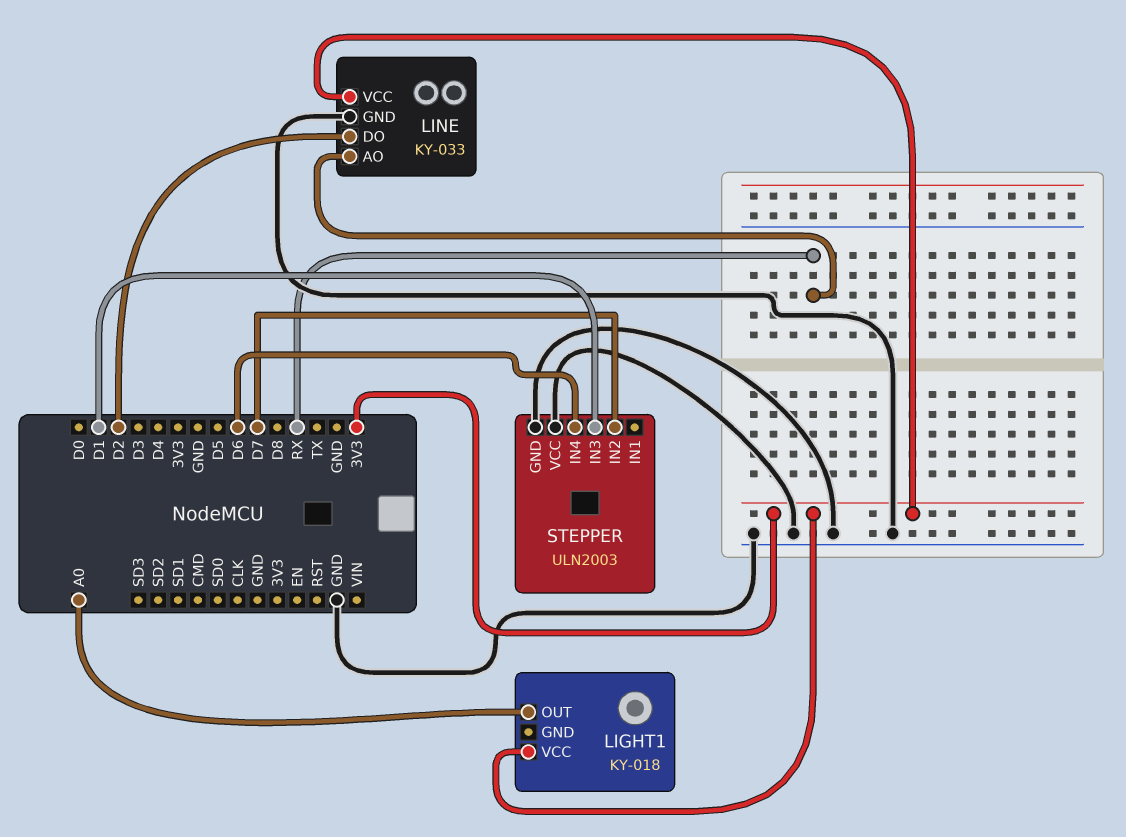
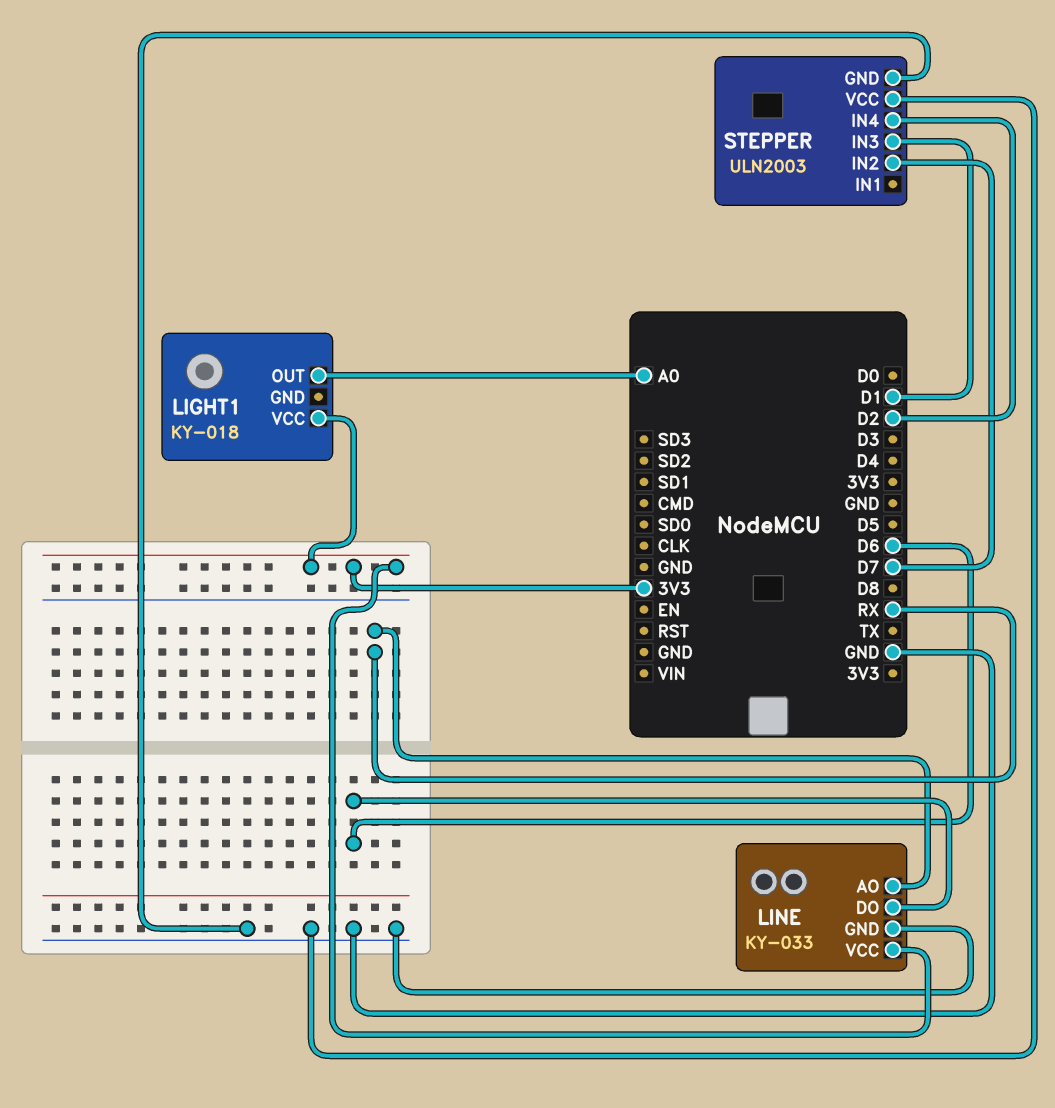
LINE pin DO: D2 -> D6
STEPPER pin IN4: D6 -> D2

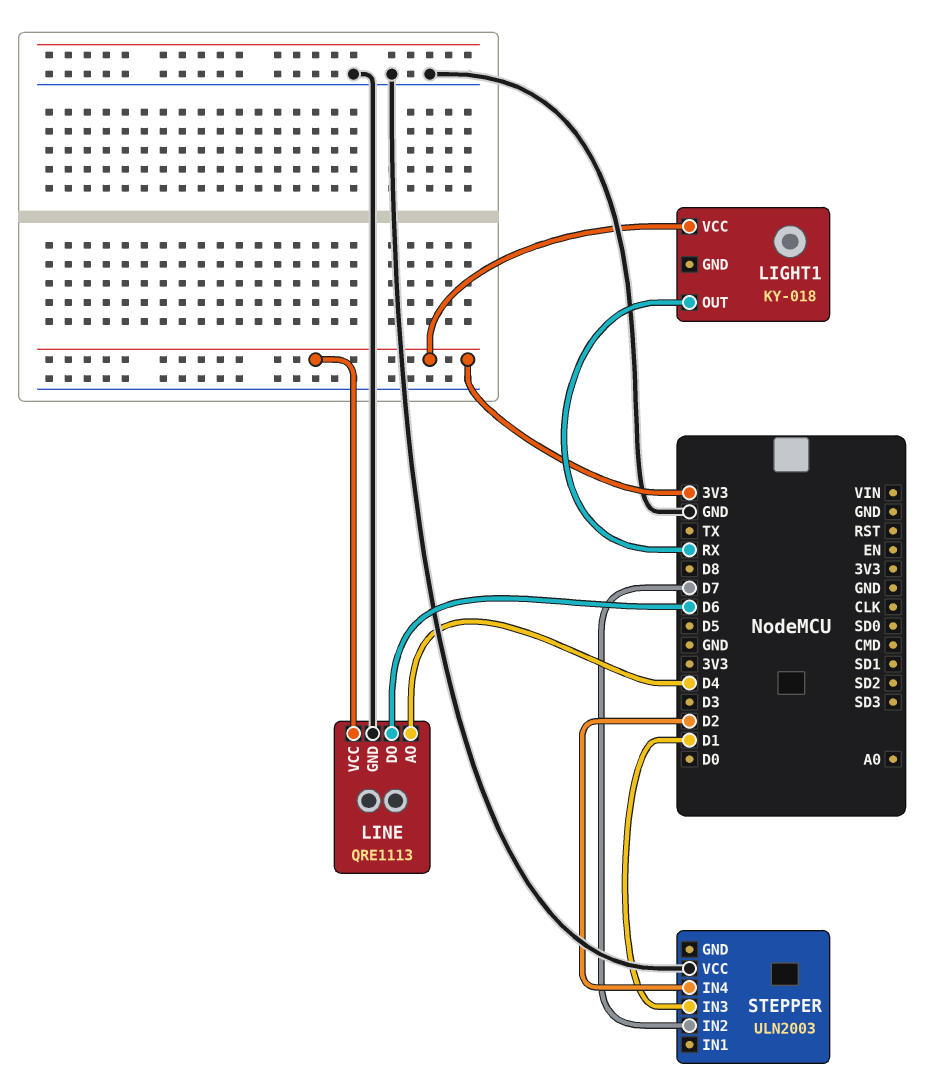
LIGHT1 pin OUT: A0 -> RX
LINE: KY-033 -> QRE1113
LINE pin AO: RX -> D4
STEPPER pin GND: GND -> none

